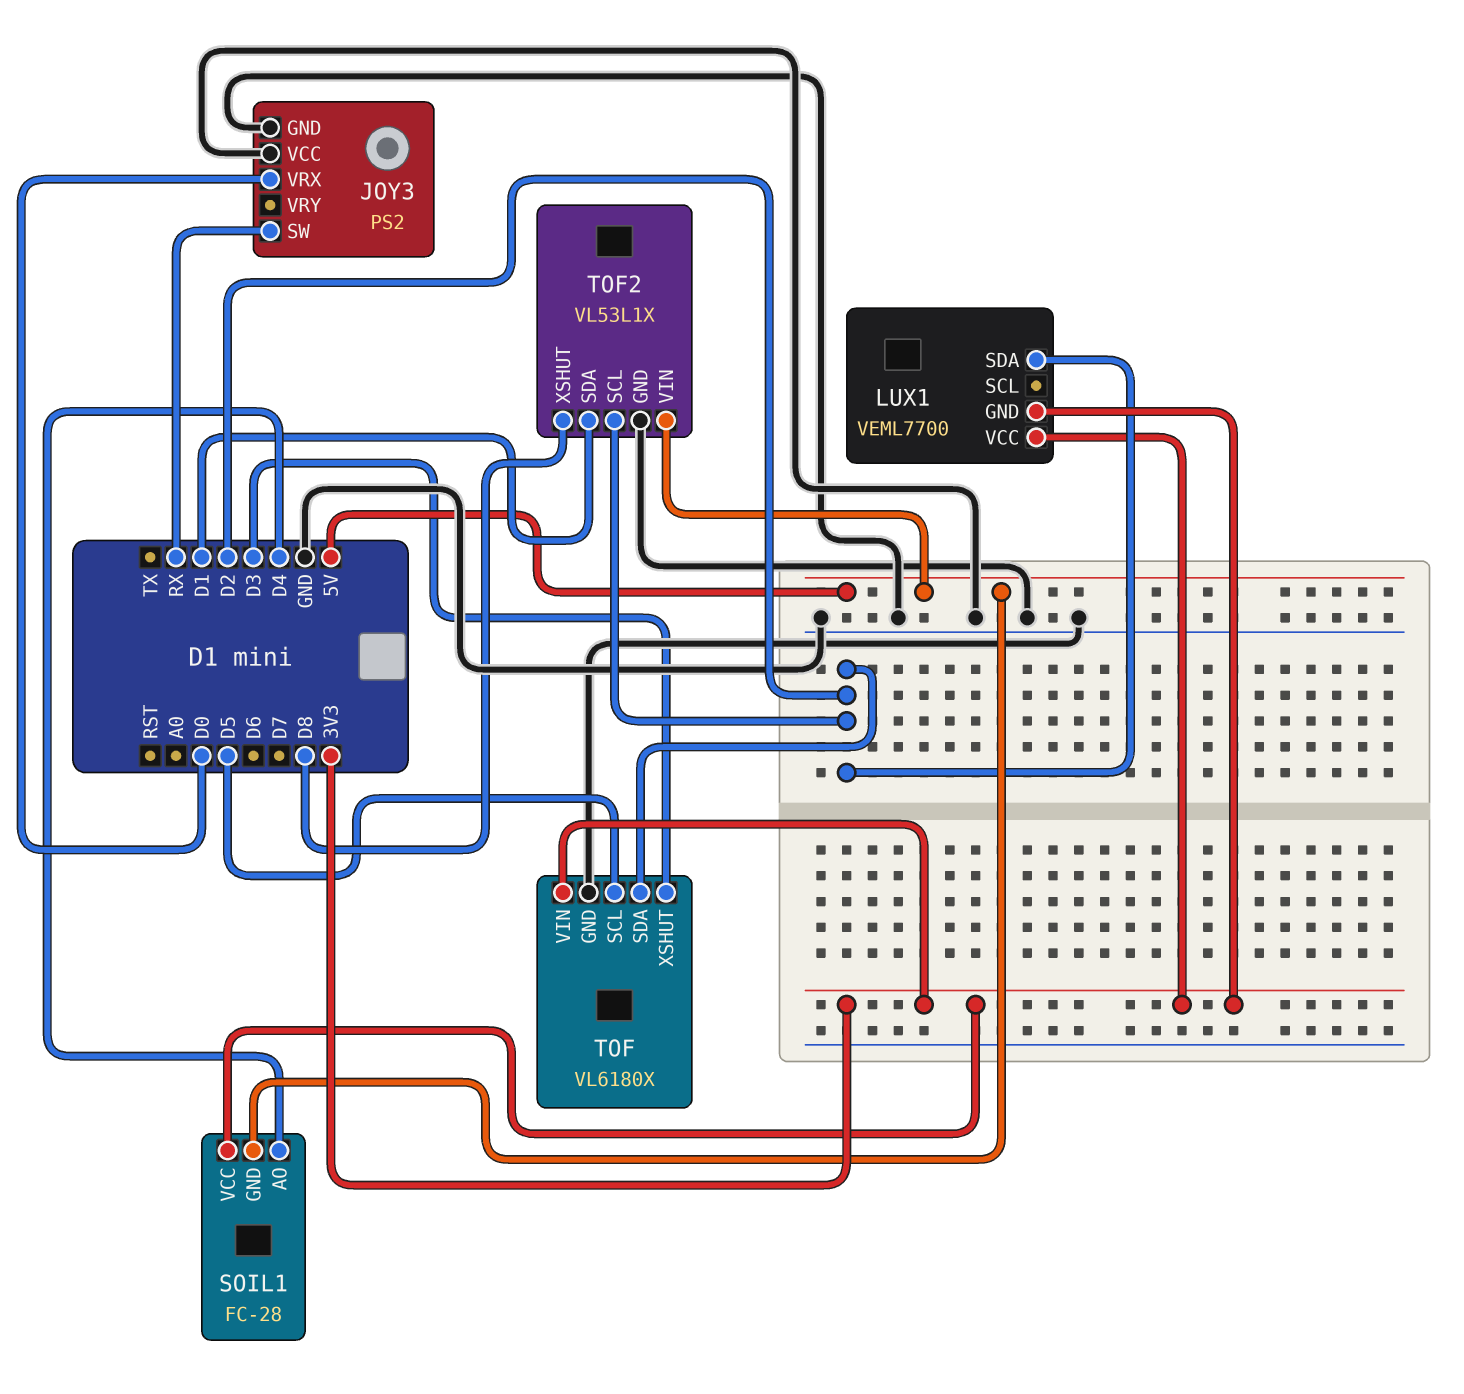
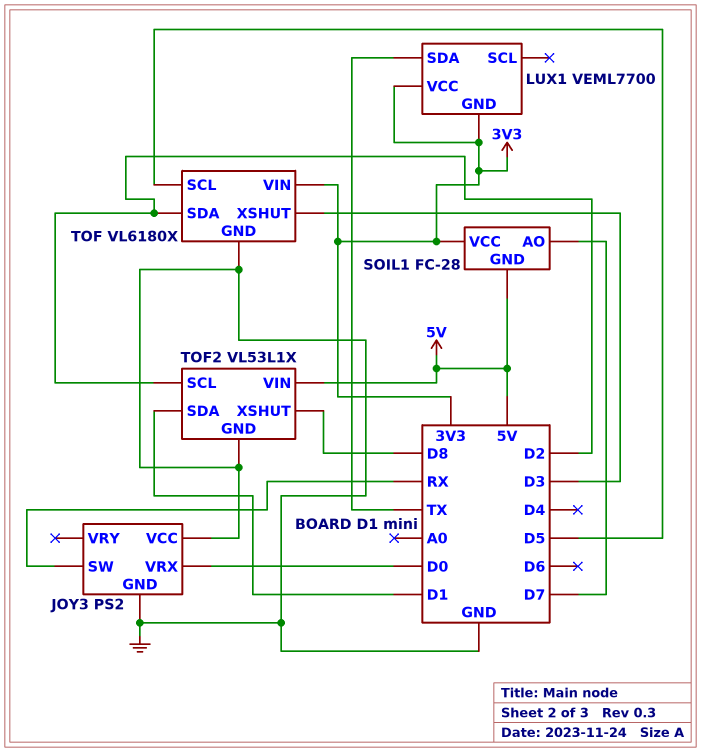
LUX1 pin SDA: D2 -> TX
SOIL1 pin AO: D4 -> D7

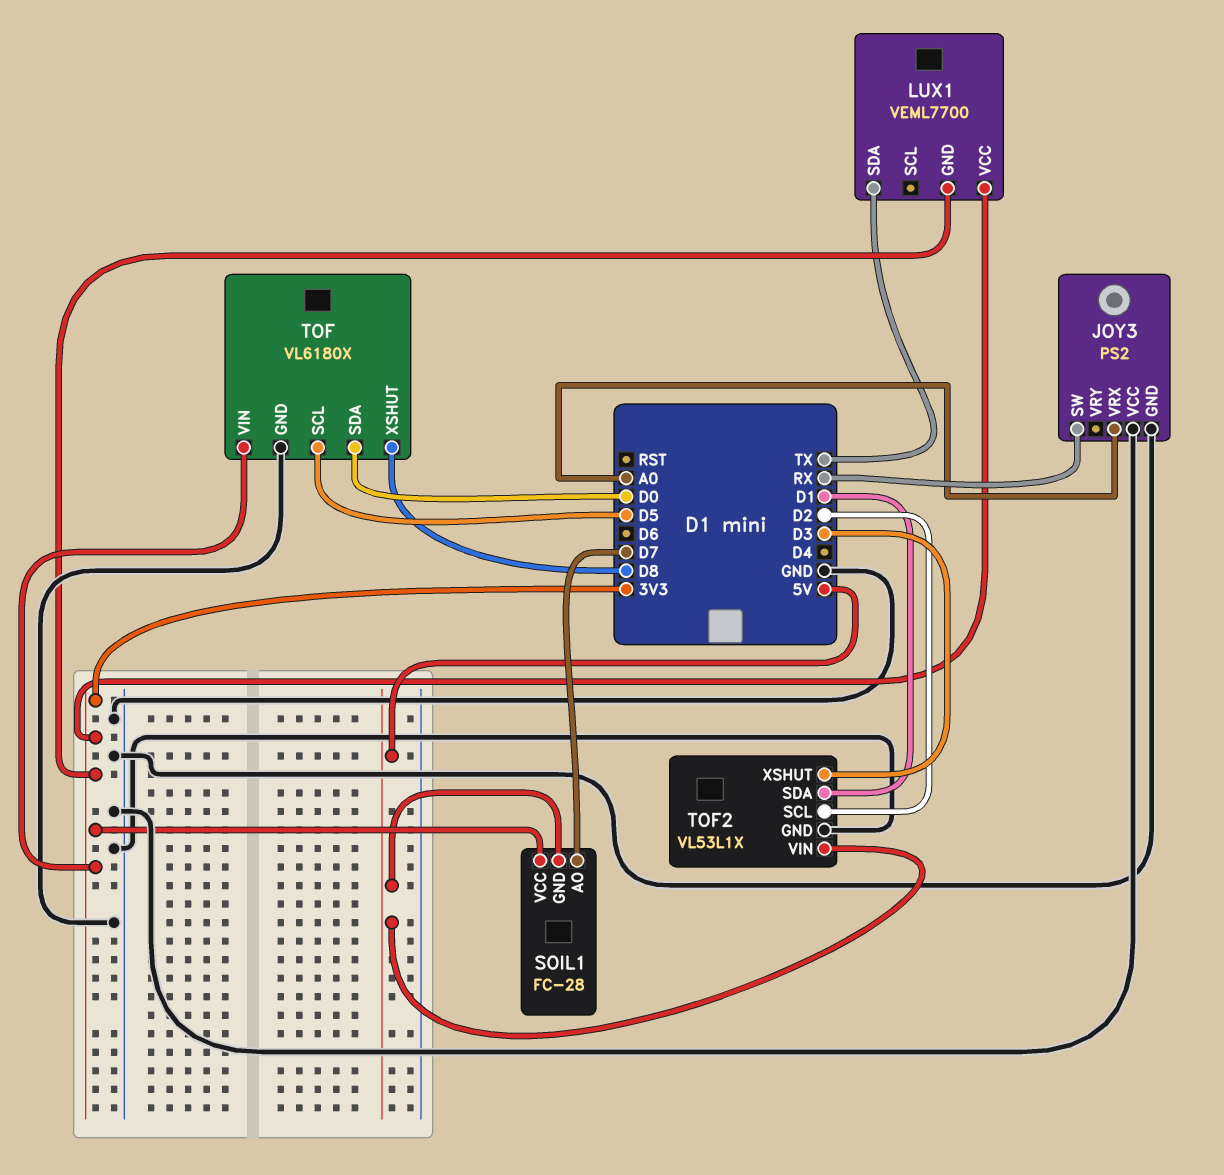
JOY3 pin VRX: D0 -> A0
TOF pin SDA: D2 -> D0
TOF pin XSHUT: D3 -> D8
TOF2 pin XSHUT: D8 -> D3

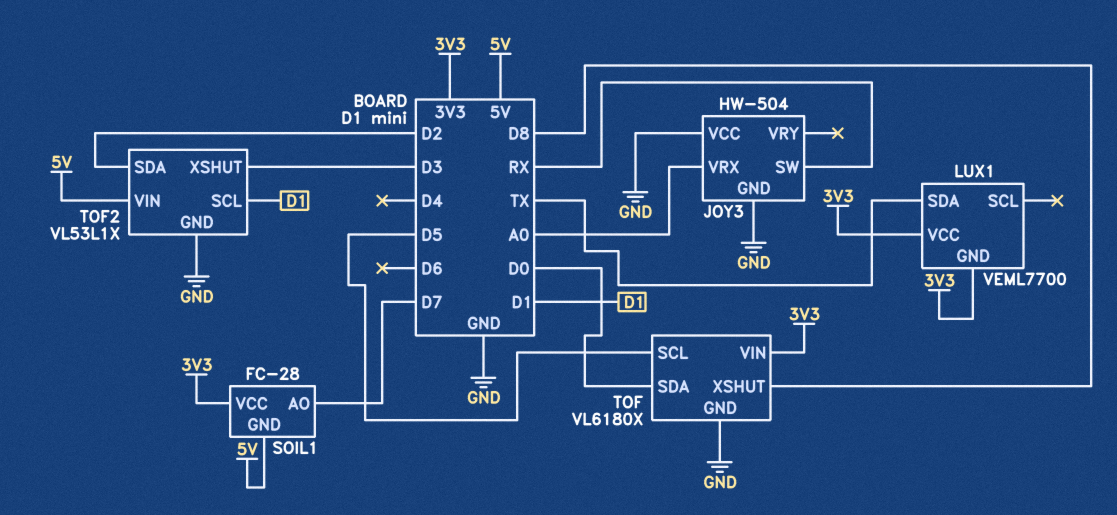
JOY3: PS2 -> HW-504
TOF2 pin SCL: D2 -> D1
TOF2 pin SDA: D1 -> D2

